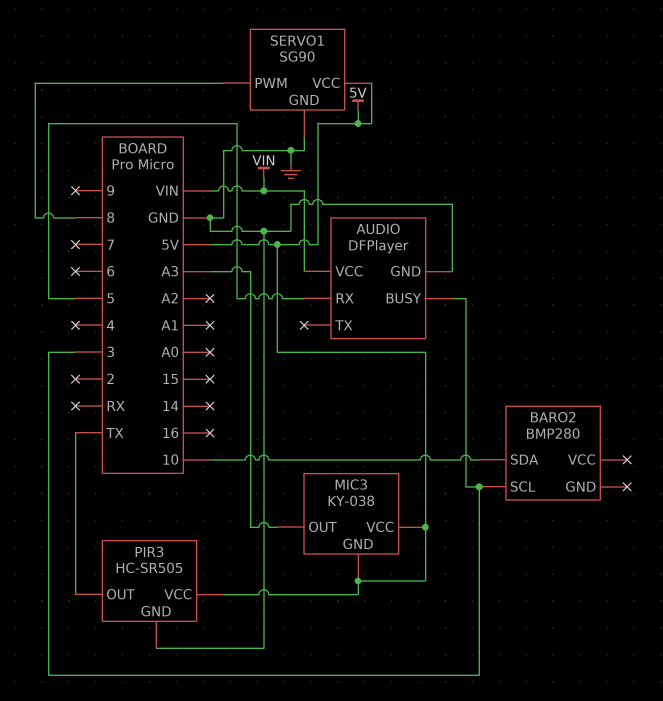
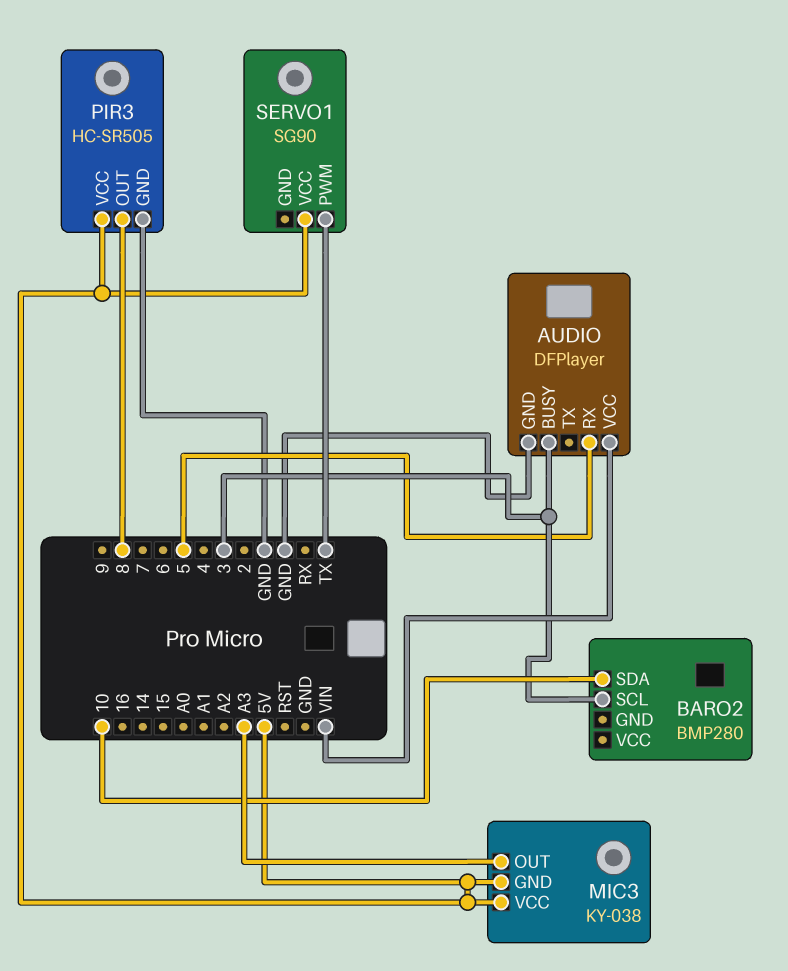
PIR3 pin OUT: TX -> 8
SERVO1 pin GND: GND -> none
SERVO1 pin PWM: 8 -> TX

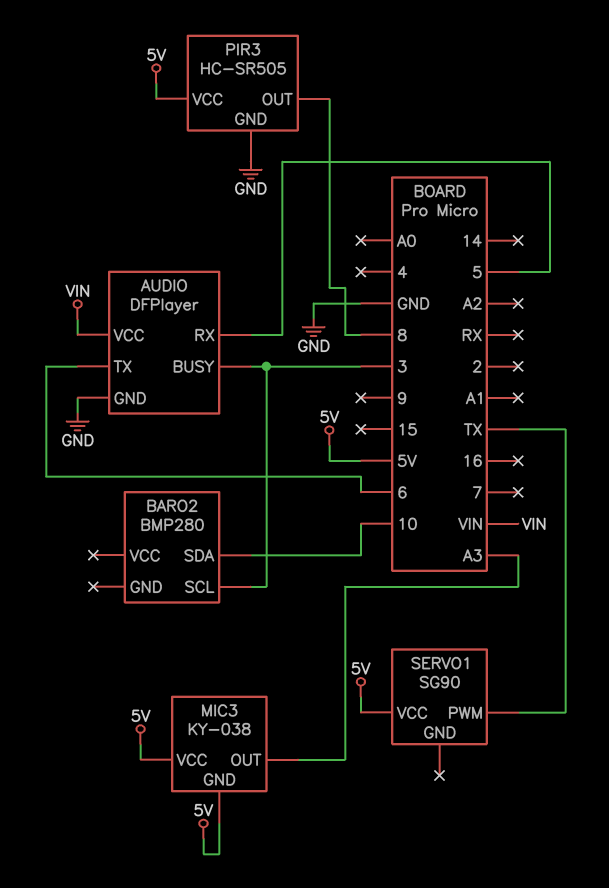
AUDIO pin TX: none -> 6

